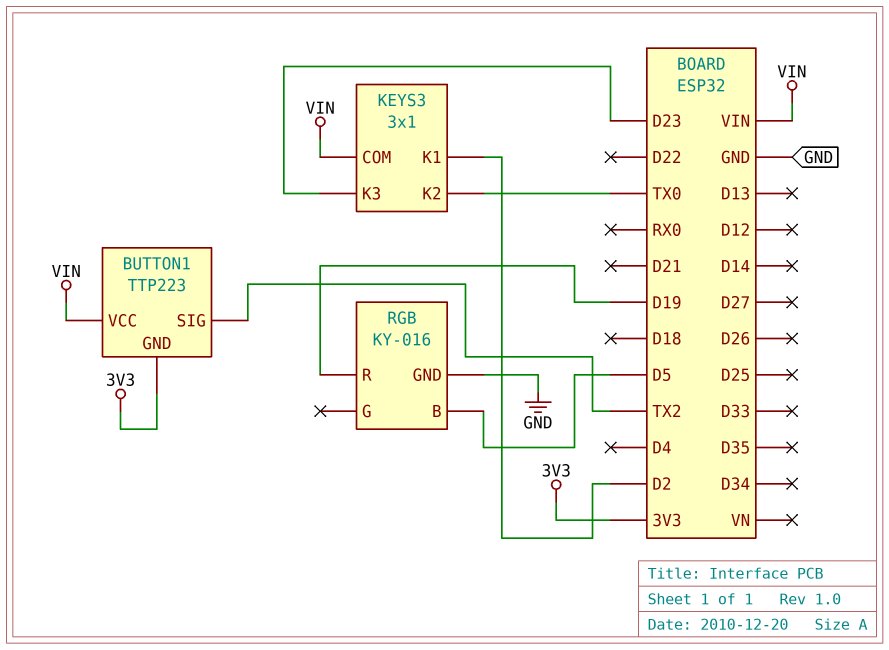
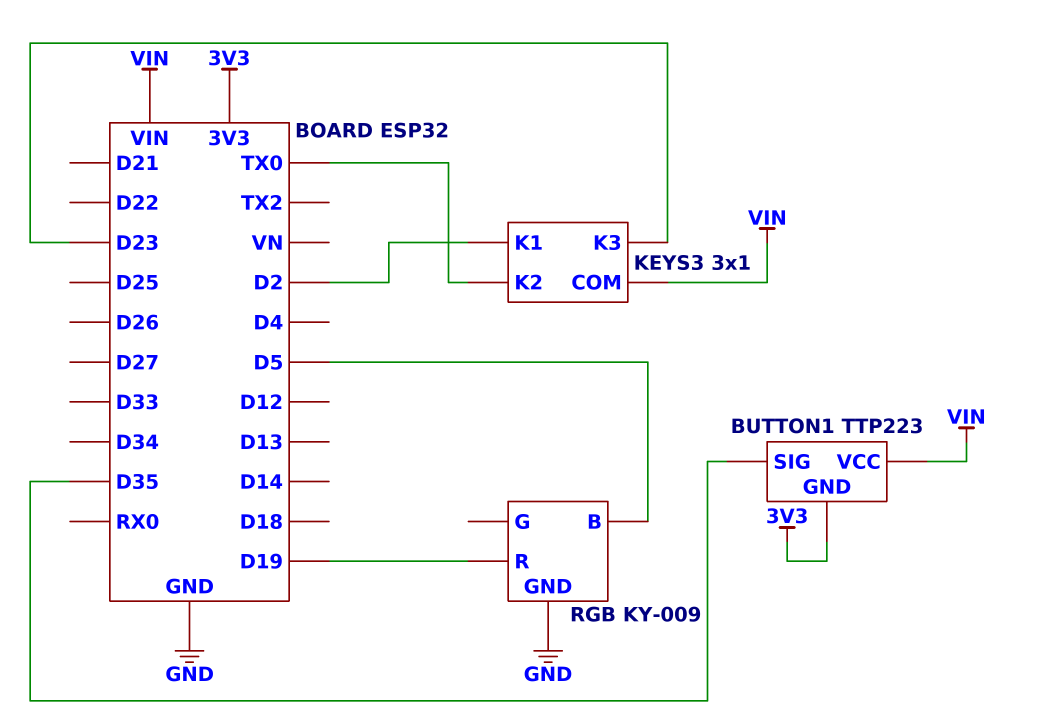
BUTTON1 pin SIG: TX2 -> D35
RGB: KY-016 -> KY-009

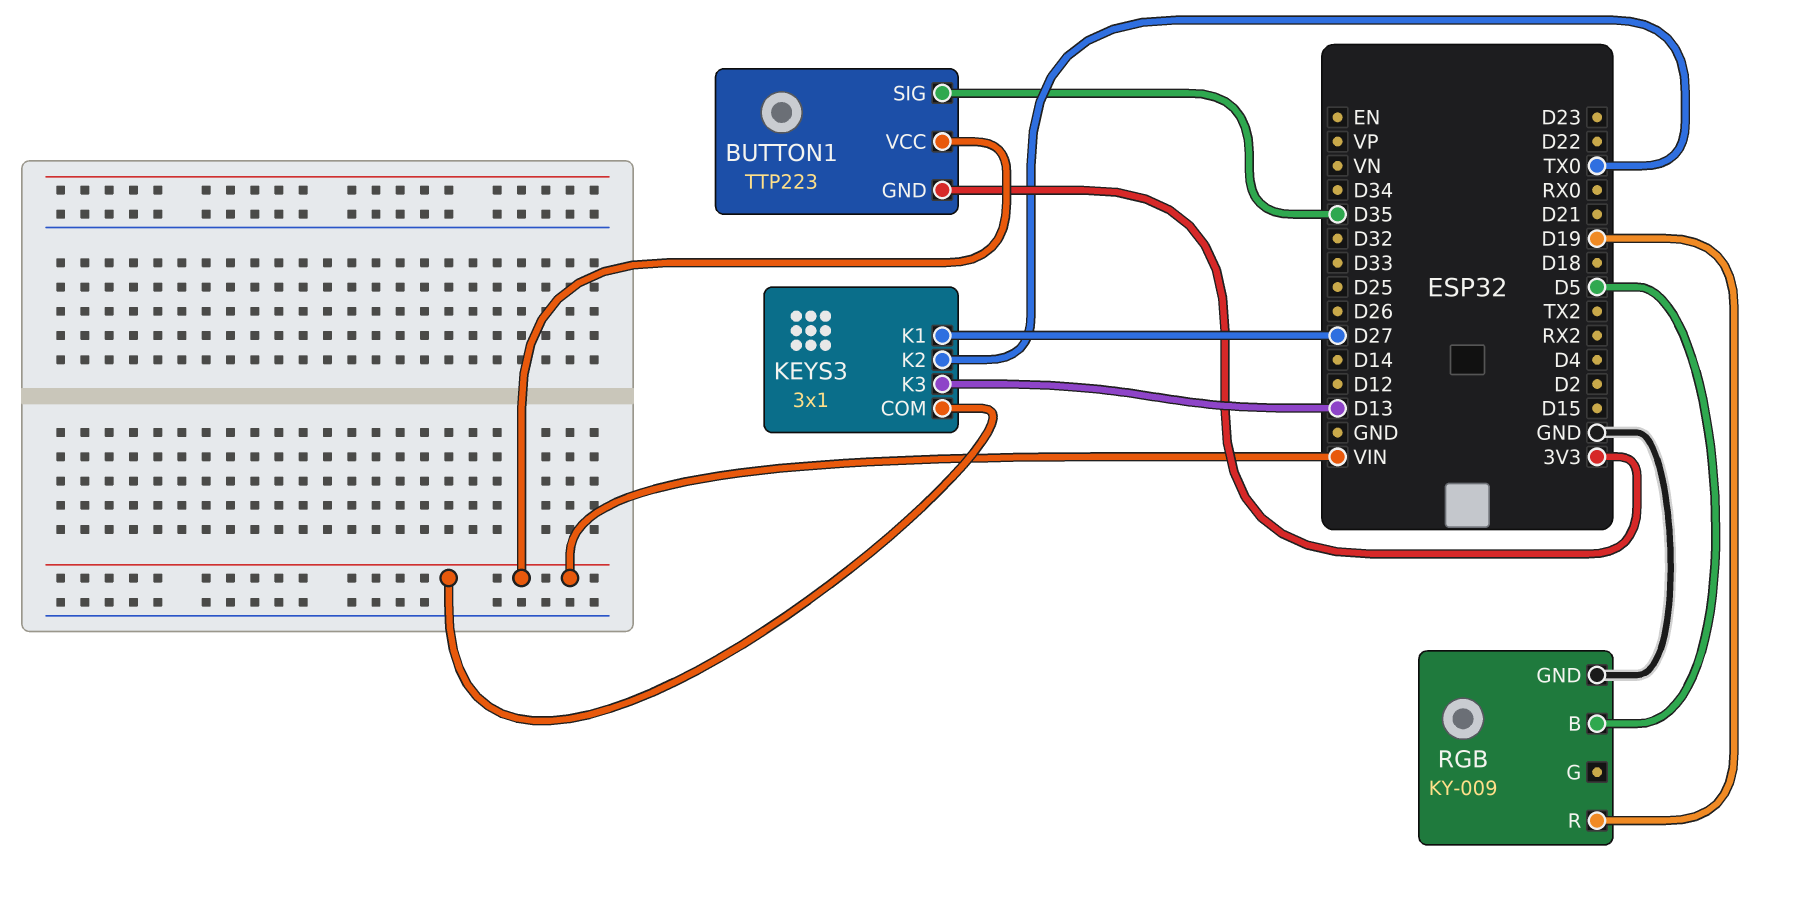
KEYS3 pin K1: D2 -> D27
KEYS3 pin K3: D23 -> D13

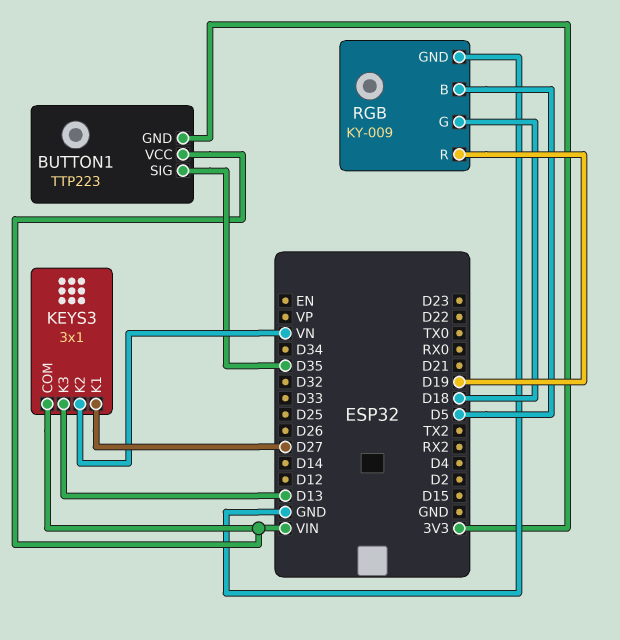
KEYS3 pin K2: TX0 -> VN
RGB pin G: none -> D18

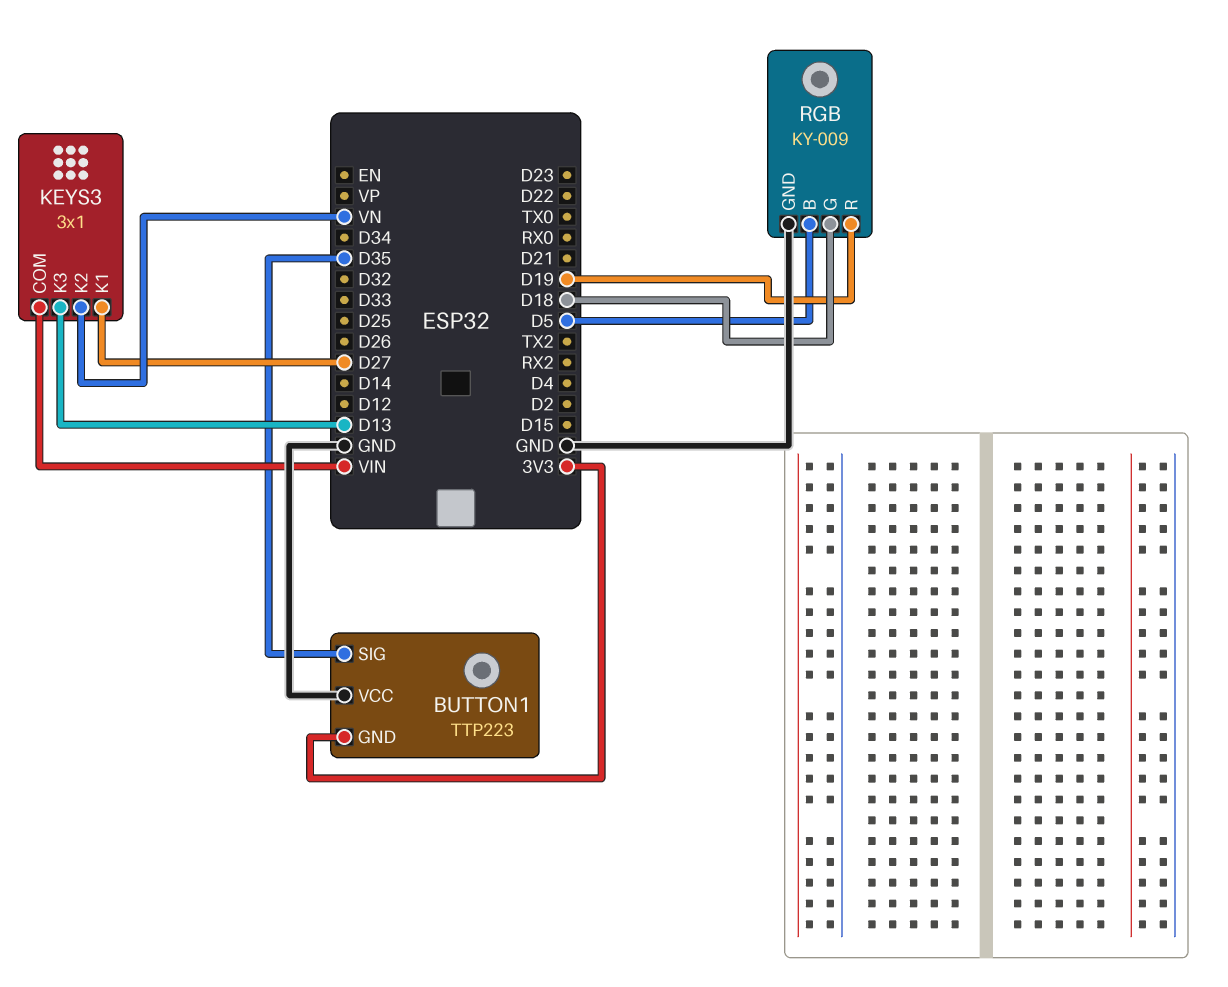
BUTTON1 pin VCC: VIN -> GND

